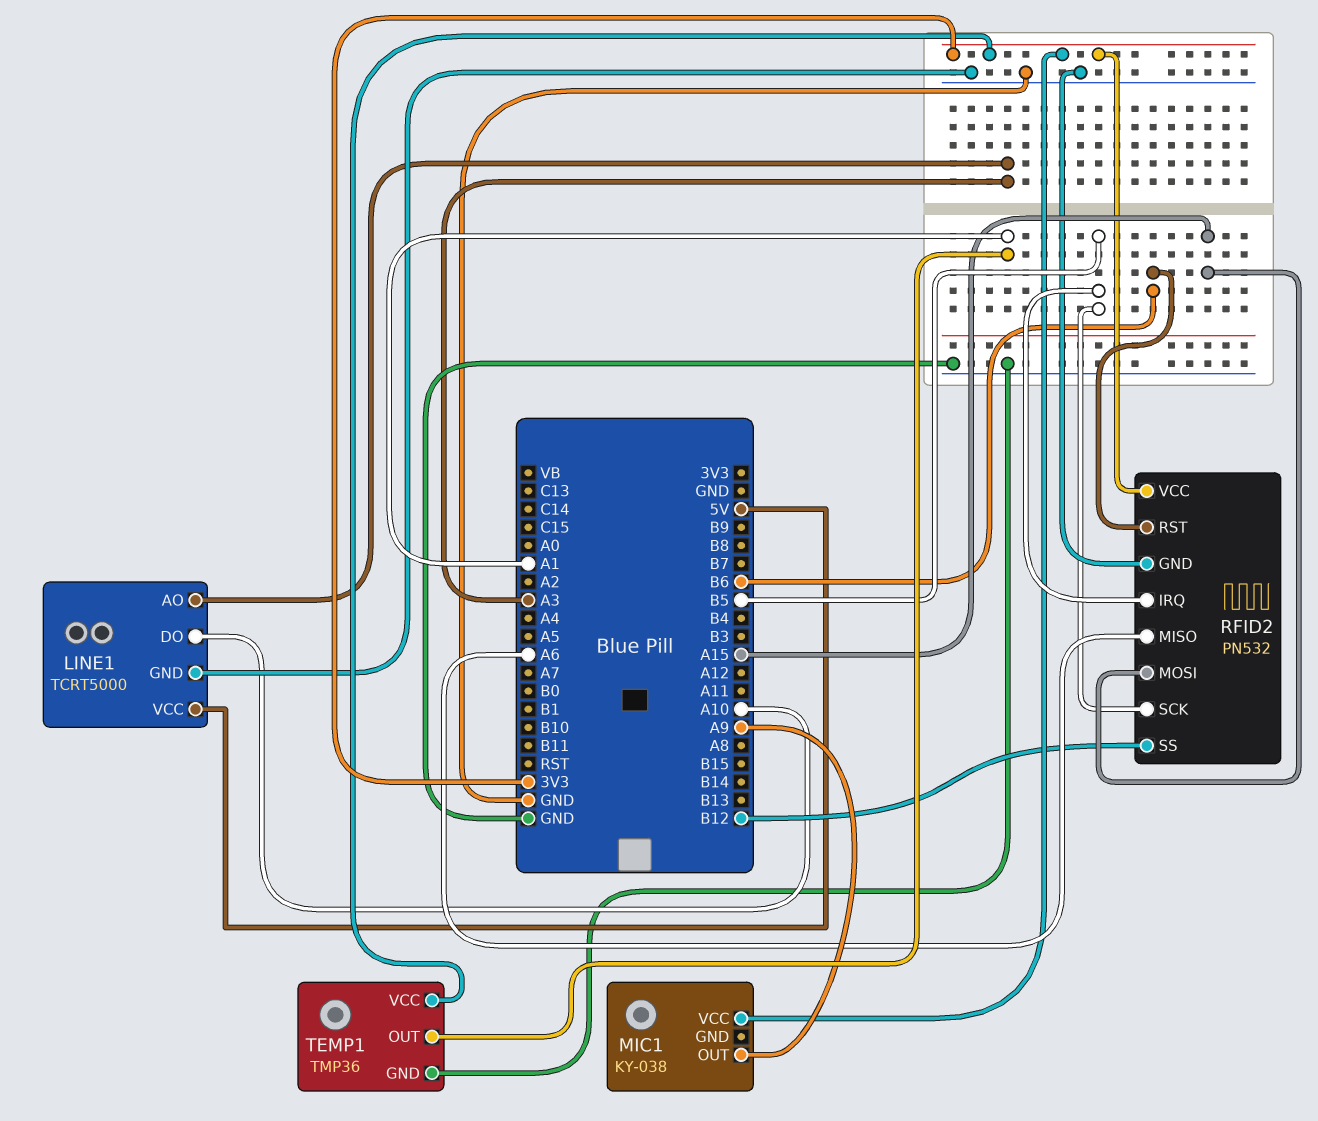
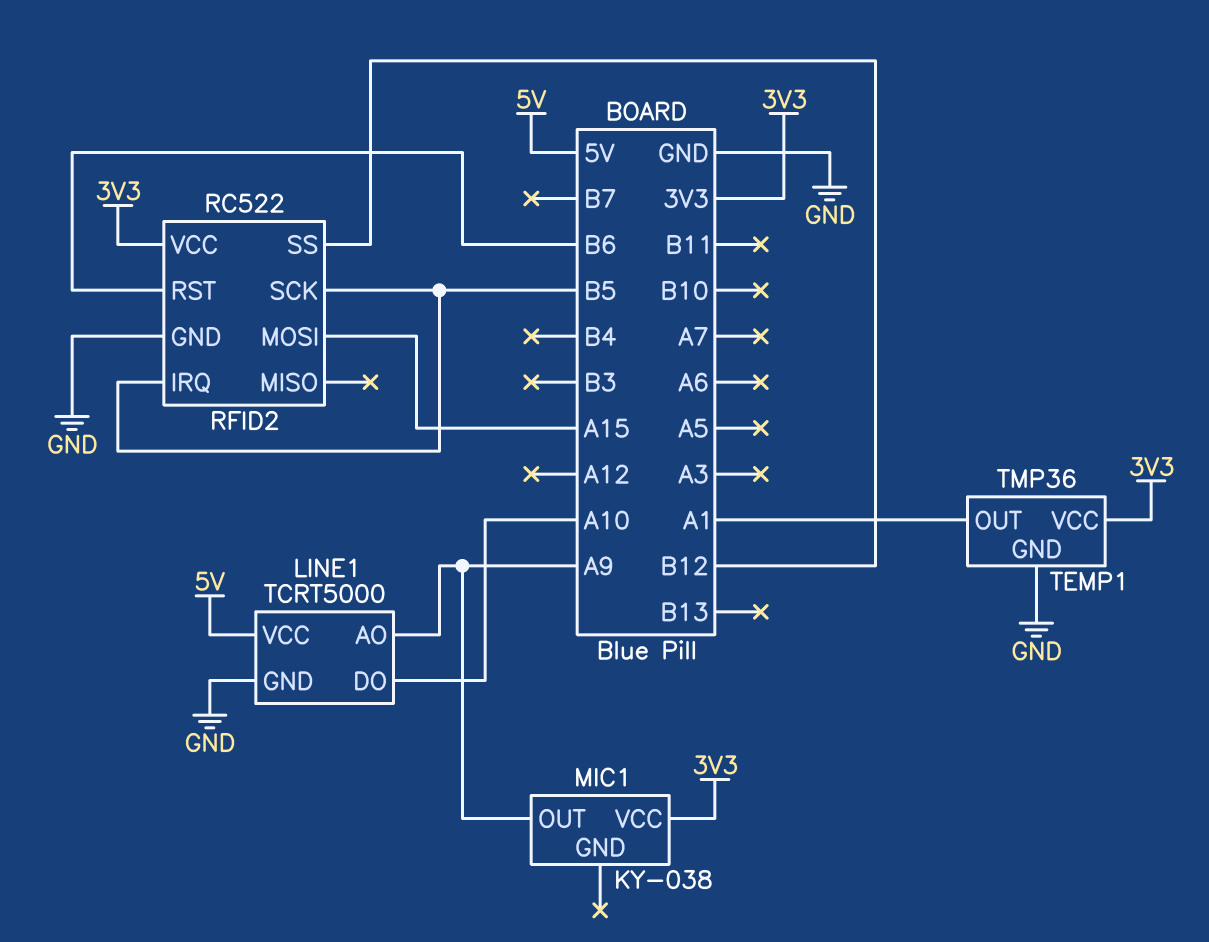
LINE1 pin AO: A3 -> A9
RFID2: PN532 -> RC522
RFID2 pin MISO: A6 -> none

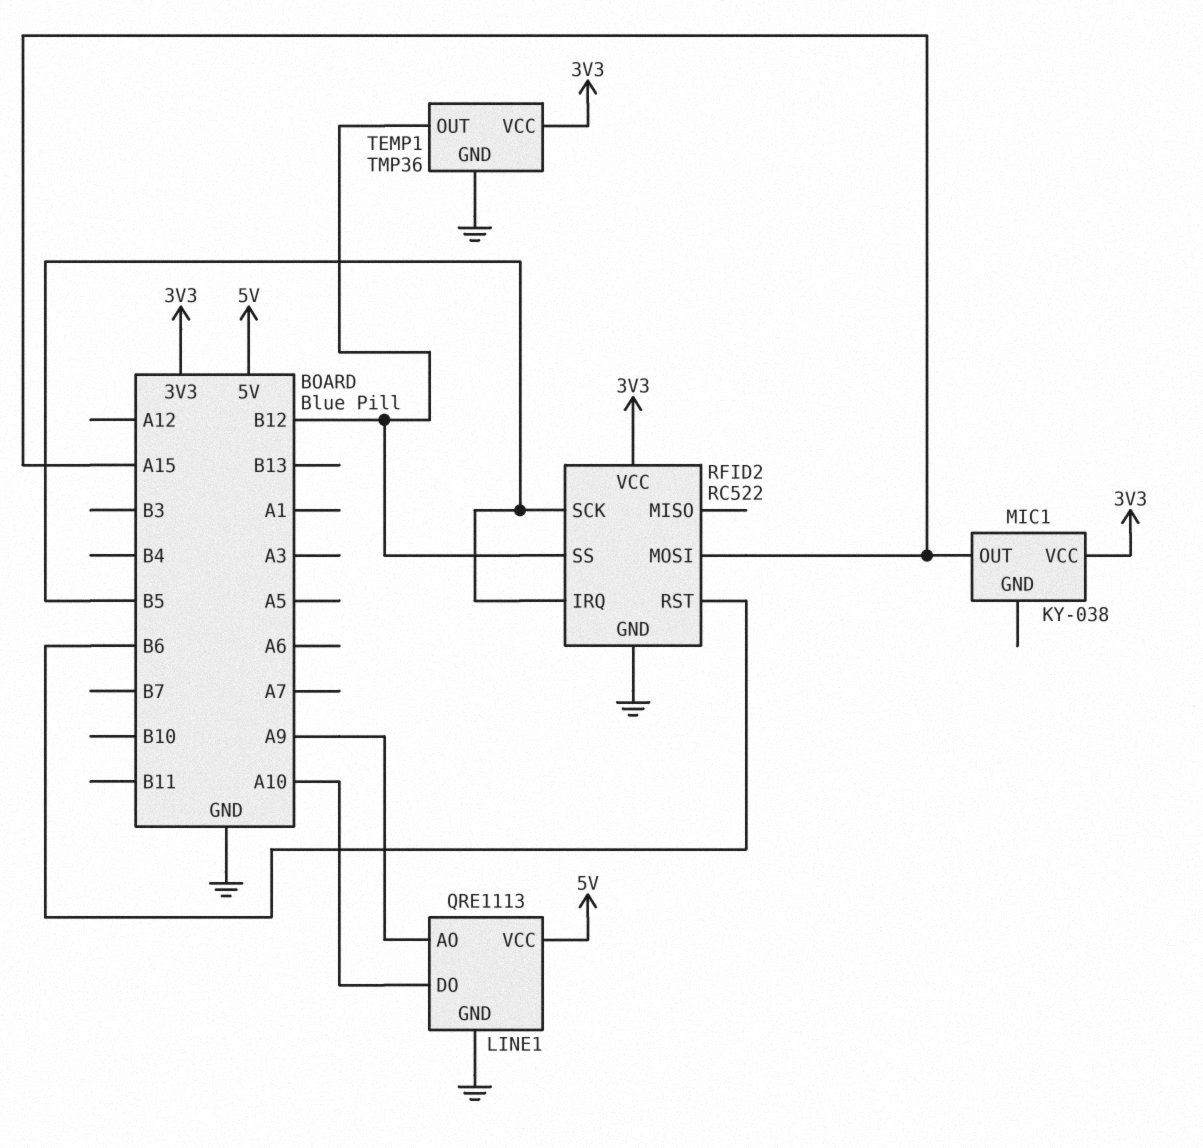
LINE1: TCRT5000 -> QRE1113
MIC1 pin OUT: A9 -> A15
TEMP1 pin OUT: A1 -> B12

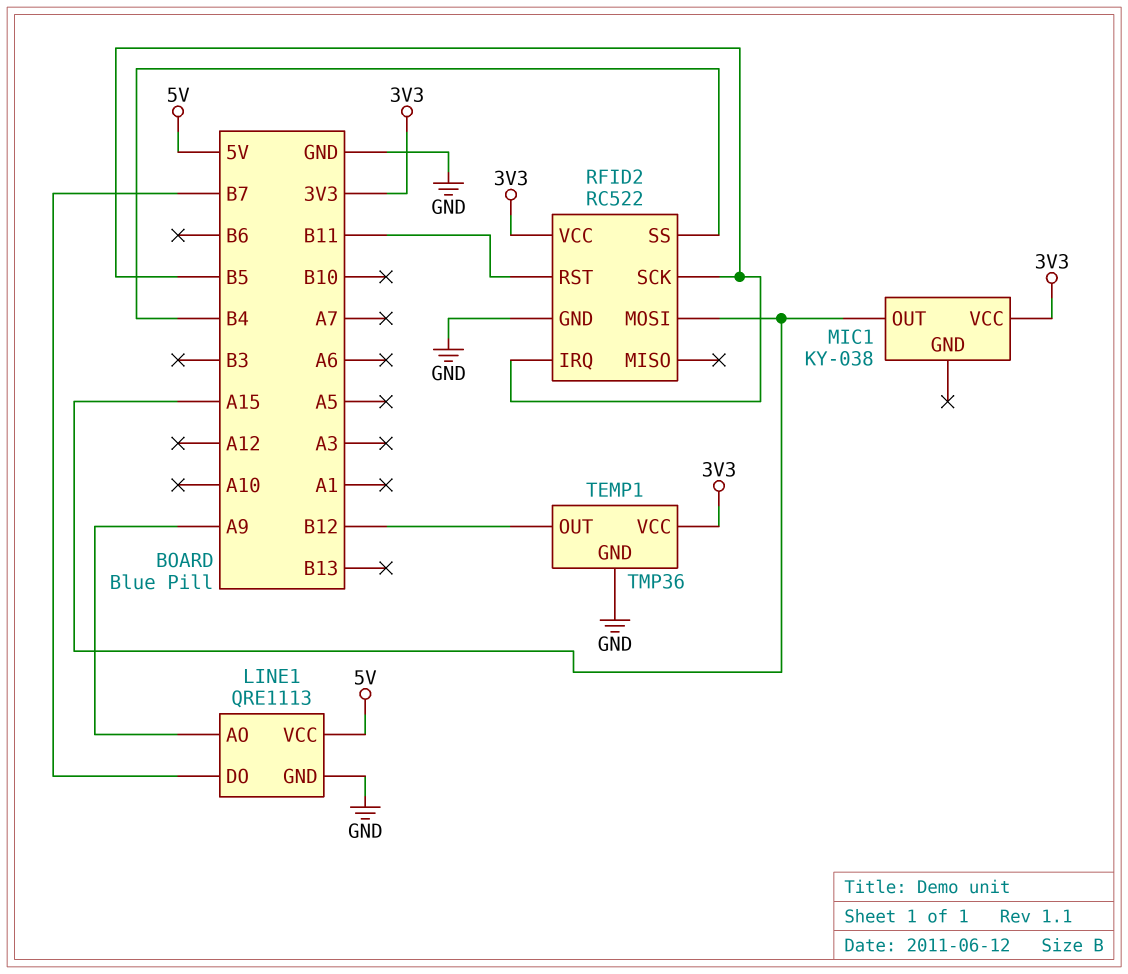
LINE1 pin DO: A10 -> B7
RFID2 pin RST: B6 -> B11
RFID2 pin SS: B12 -> B4

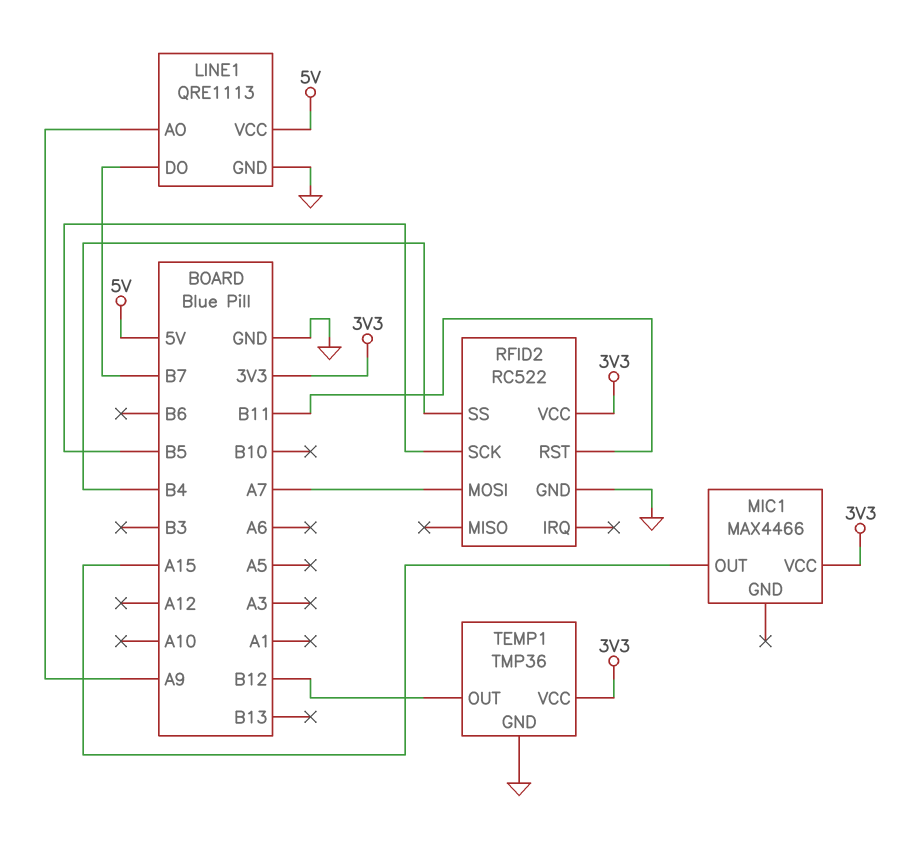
MIC1: KY-038 -> MAX4466
RFID2 pin IRQ: B5 -> none
RFID2 pin MOSI: A15 -> A7

